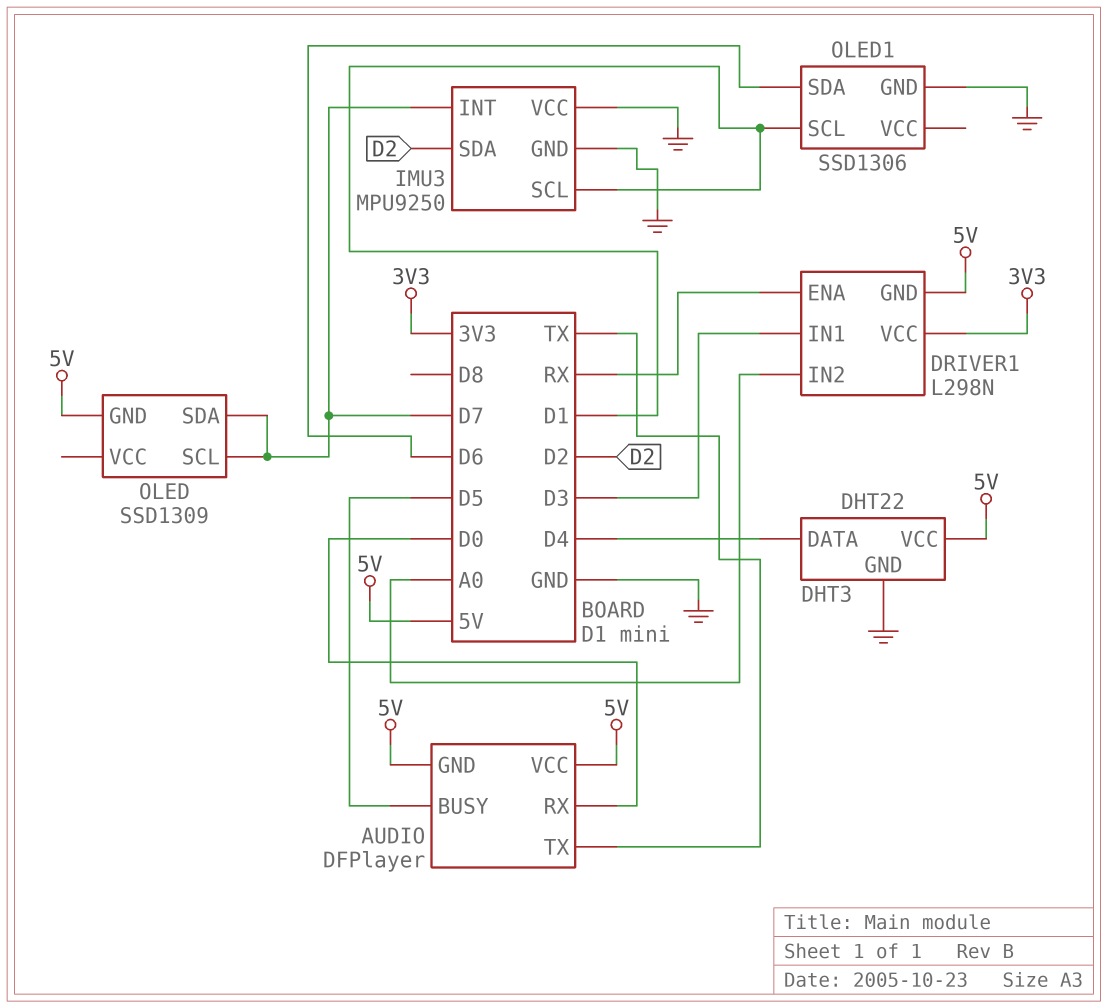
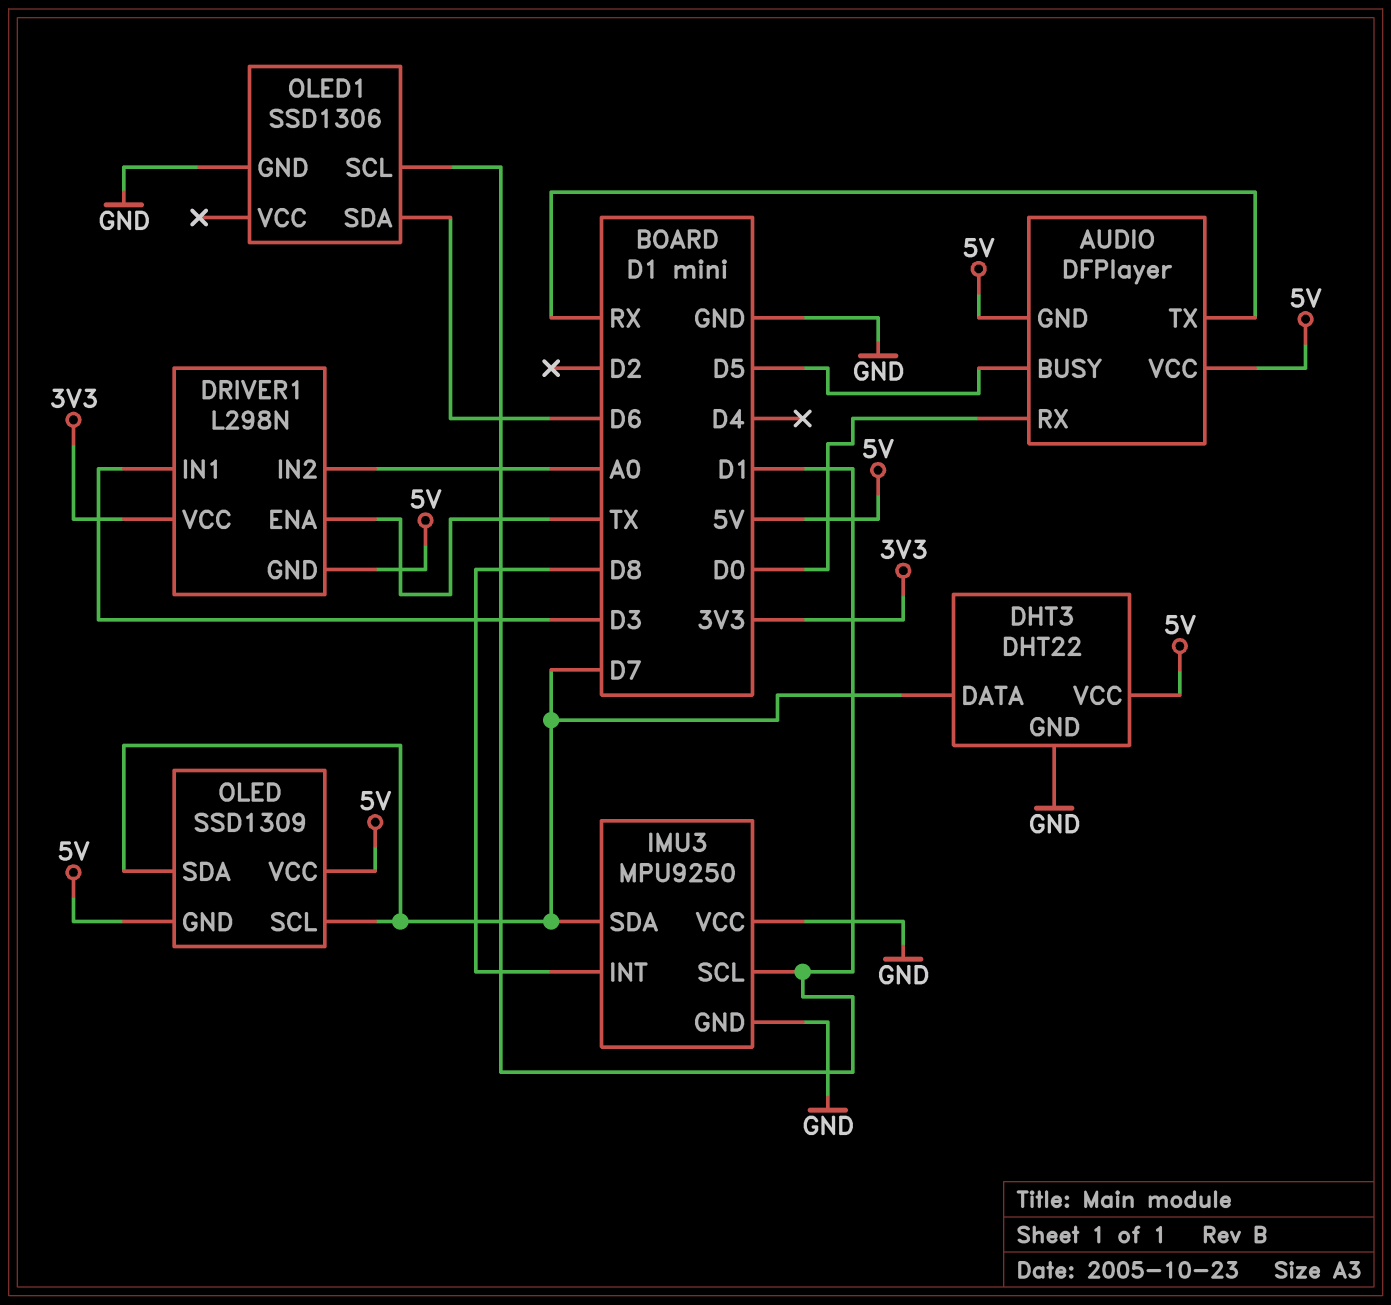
AUDIO pin TX: TX -> RX
DHT3 pin DATA: D4 -> D7
DRIVER1 pin ENA: RX -> TX
IMU3 pin INT: D7 -> D8
IMU3 pin SDA: D2 -> D7
OLED pin VCC: none -> 5V

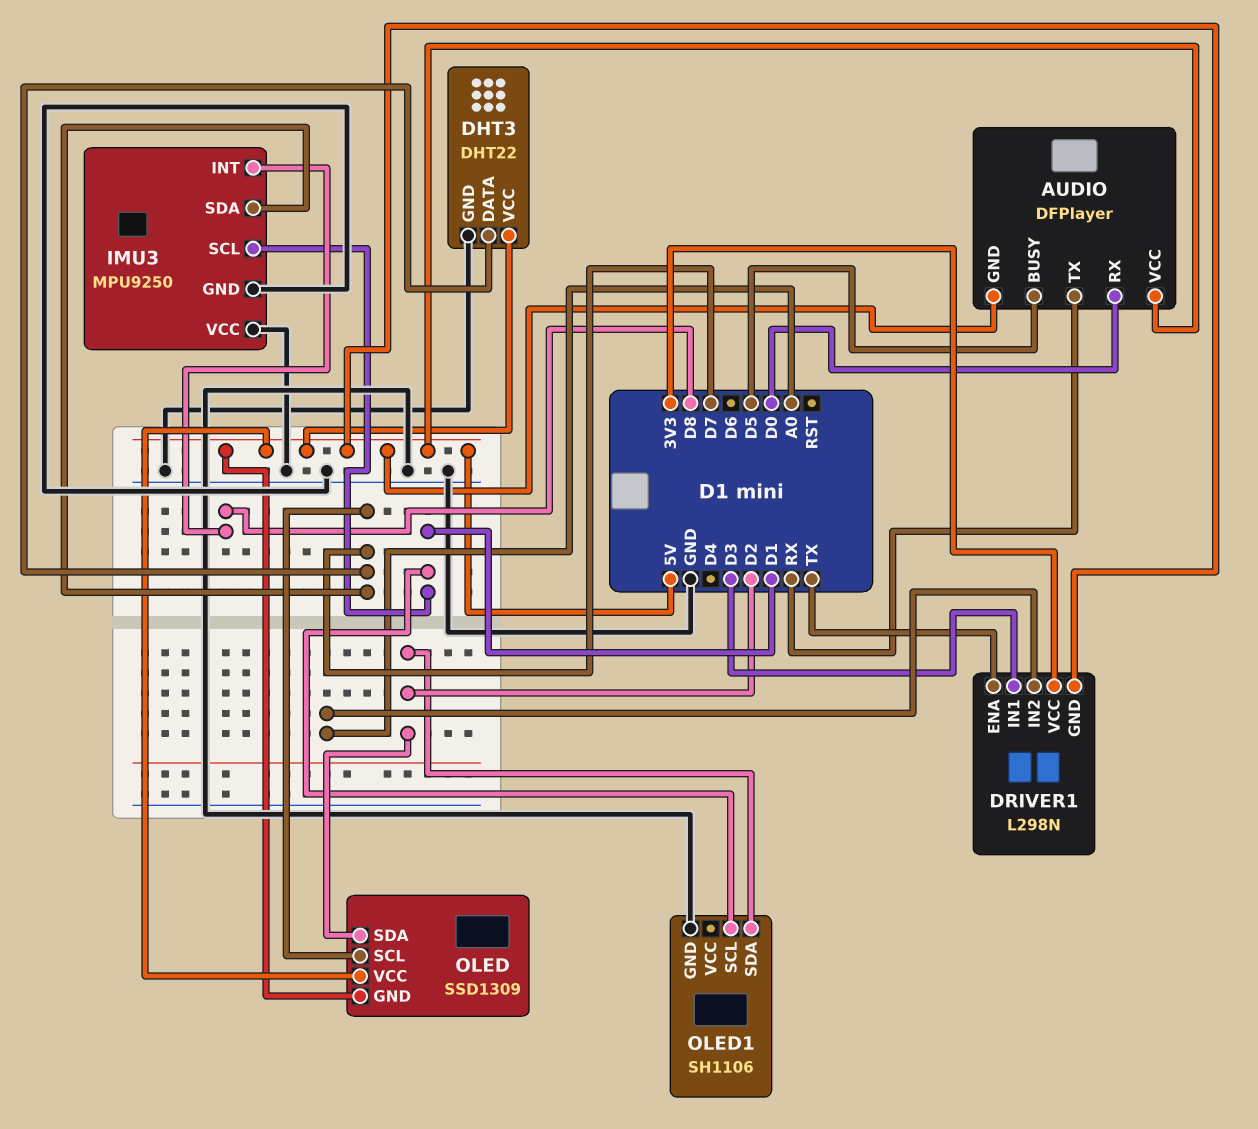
OLED pin SDA: D7 -> D2
OLED1: SSD1306 -> SH1106
OLED1 pin SDA: D6 -> D2

